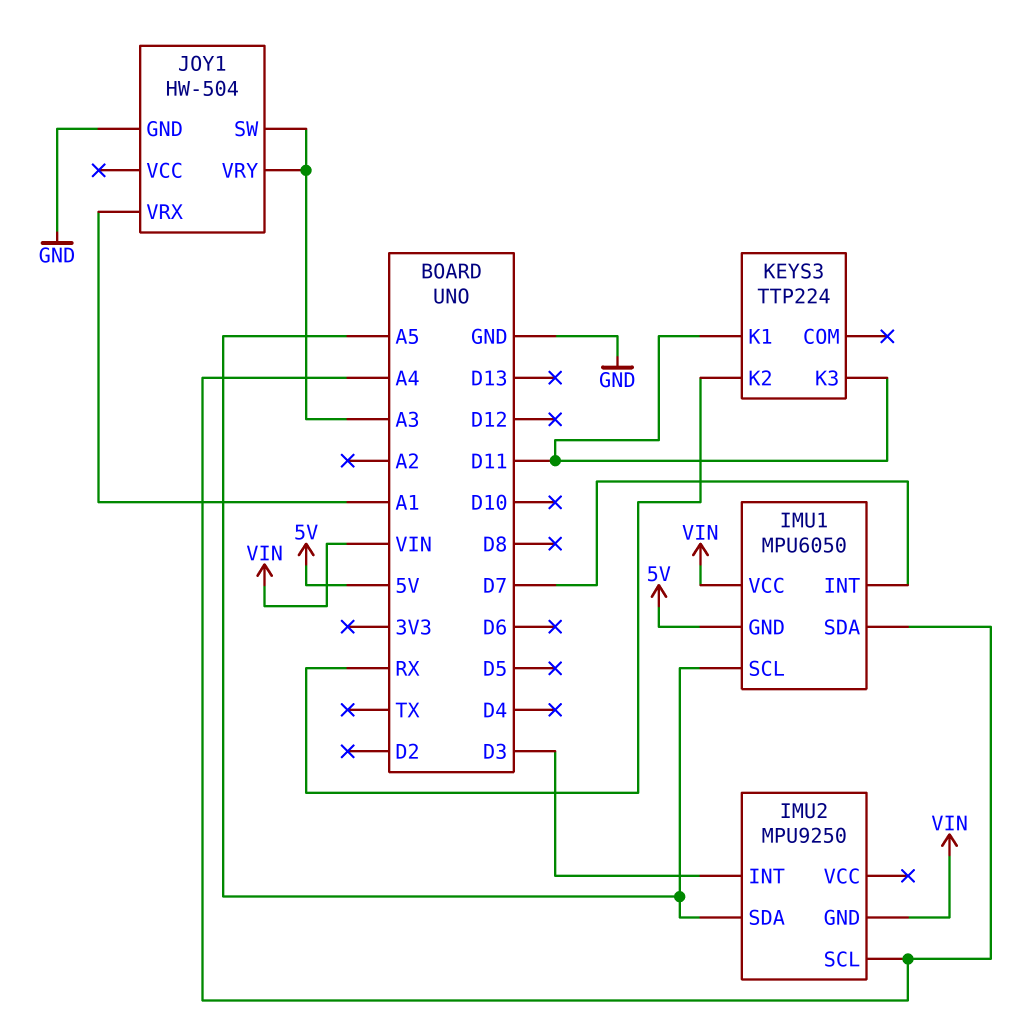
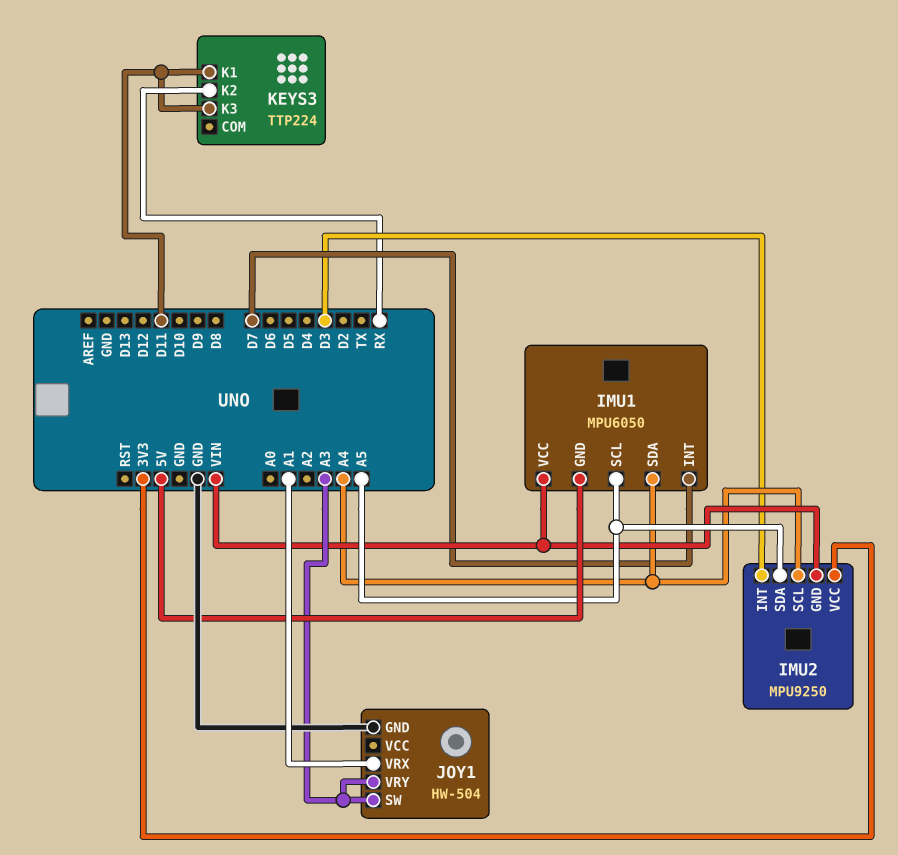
IMU2 pin VCC: none -> 3V3

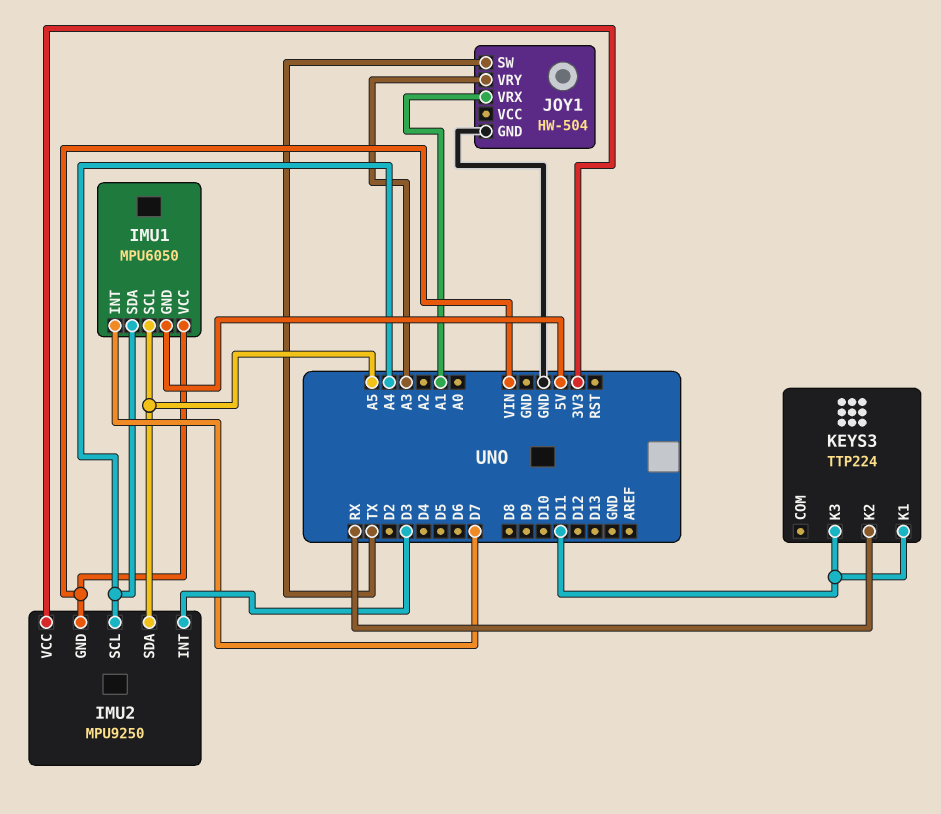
JOY1 pin SW: A3 -> TX

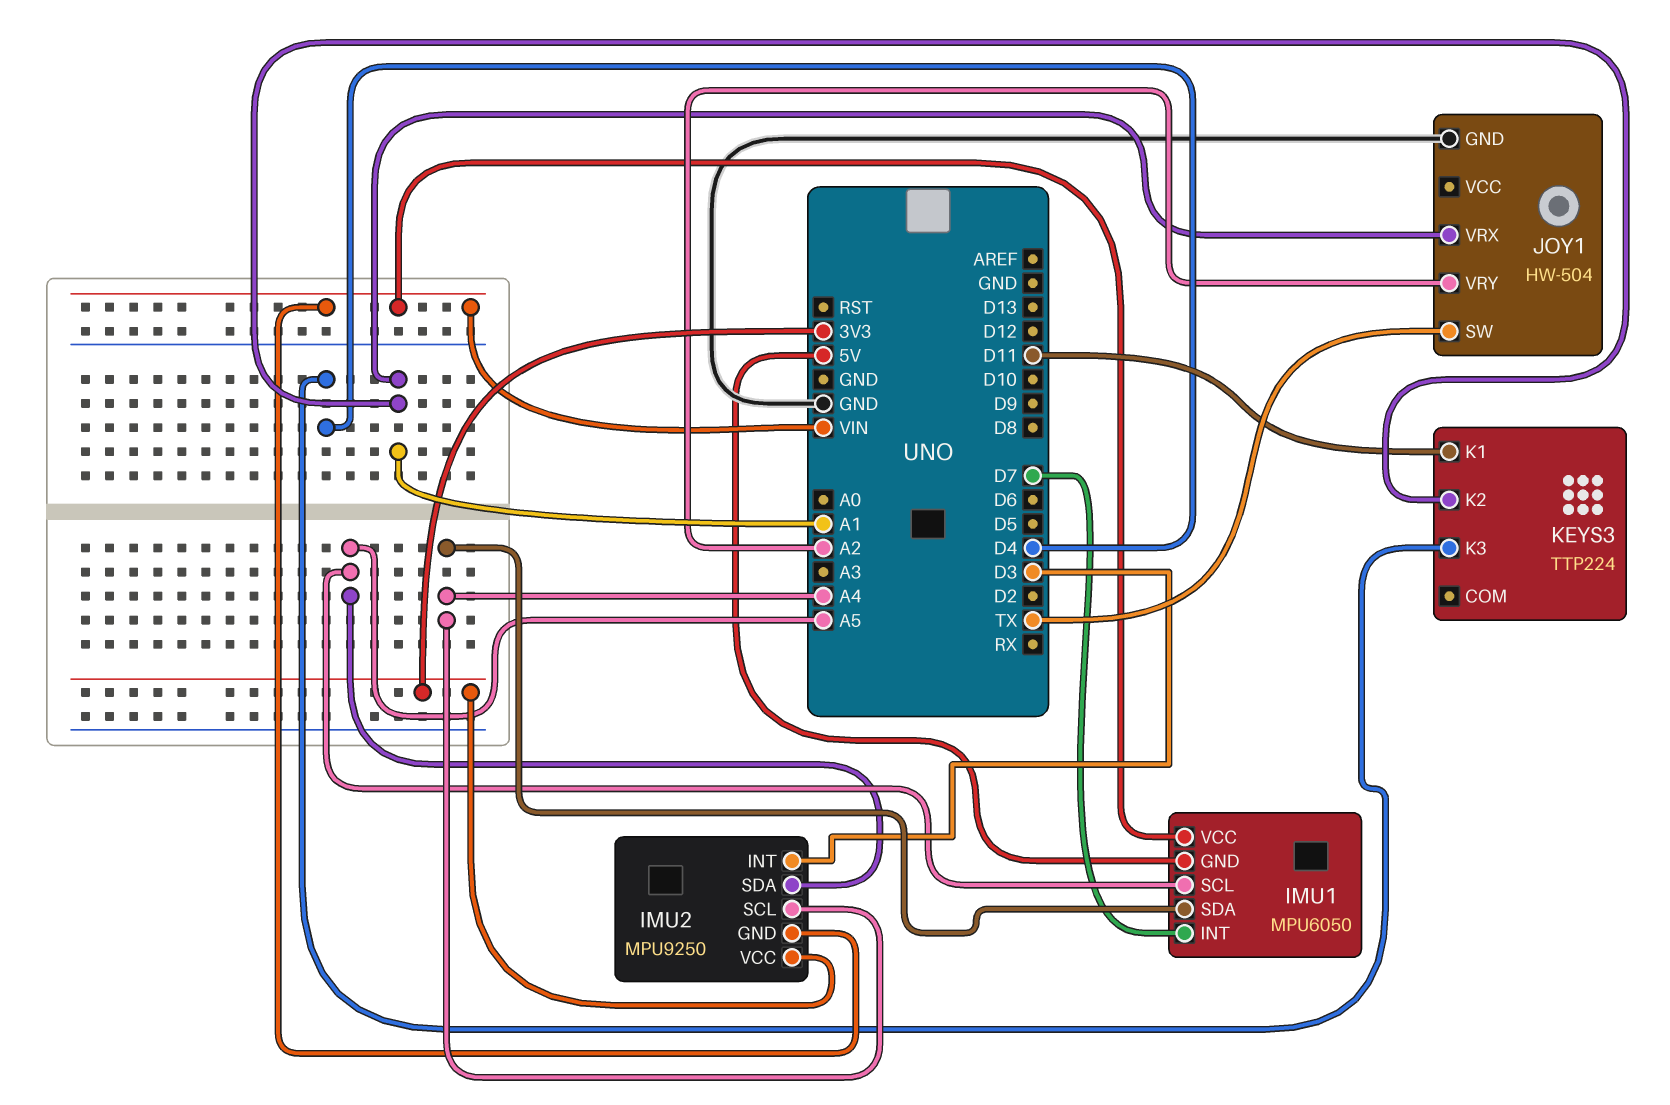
JOY1 pin VRY: A3 -> A2
KEYS3 pin K2: RX -> A1
KEYS3 pin K3: D11 -> D4

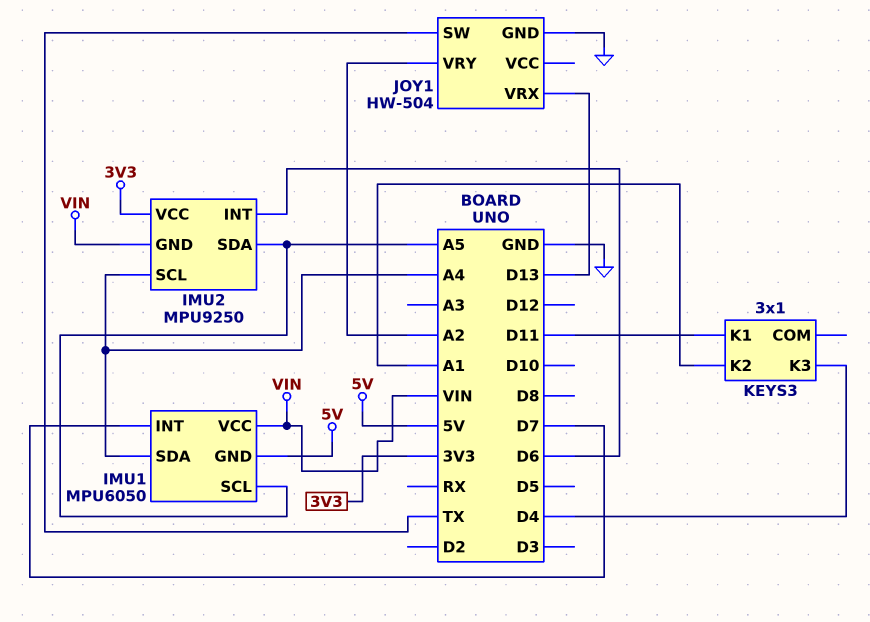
IMU2 pin INT: D3 -> D6
JOY1 pin VRX: A1 -> D13
KEYS3: TTP224 -> 3x1

